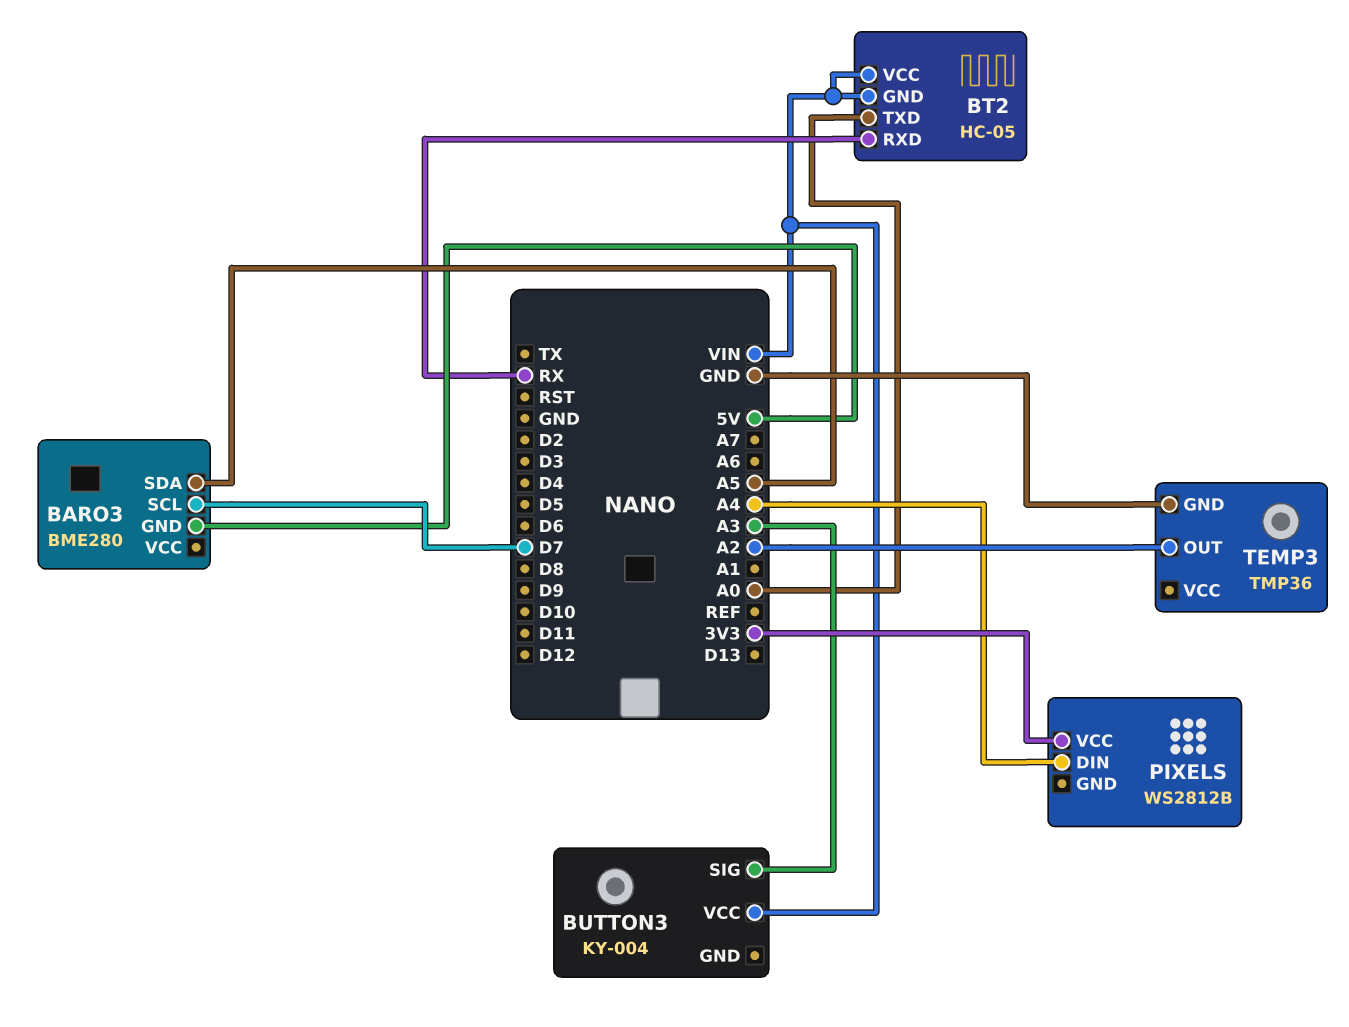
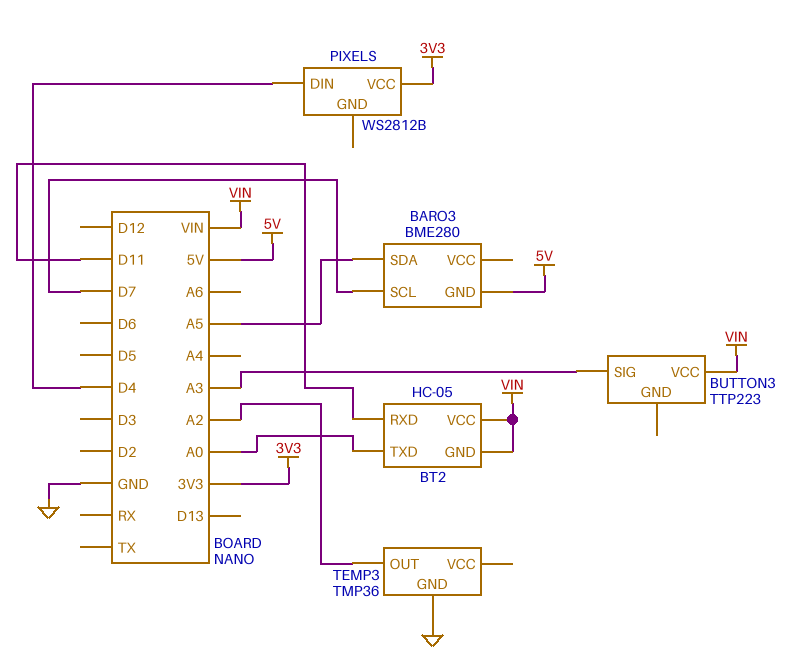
BT2 pin RXD: RX -> D11
BUTTON3: KY-004 -> TTP223
PIXELS pin DIN: A4 -> D4

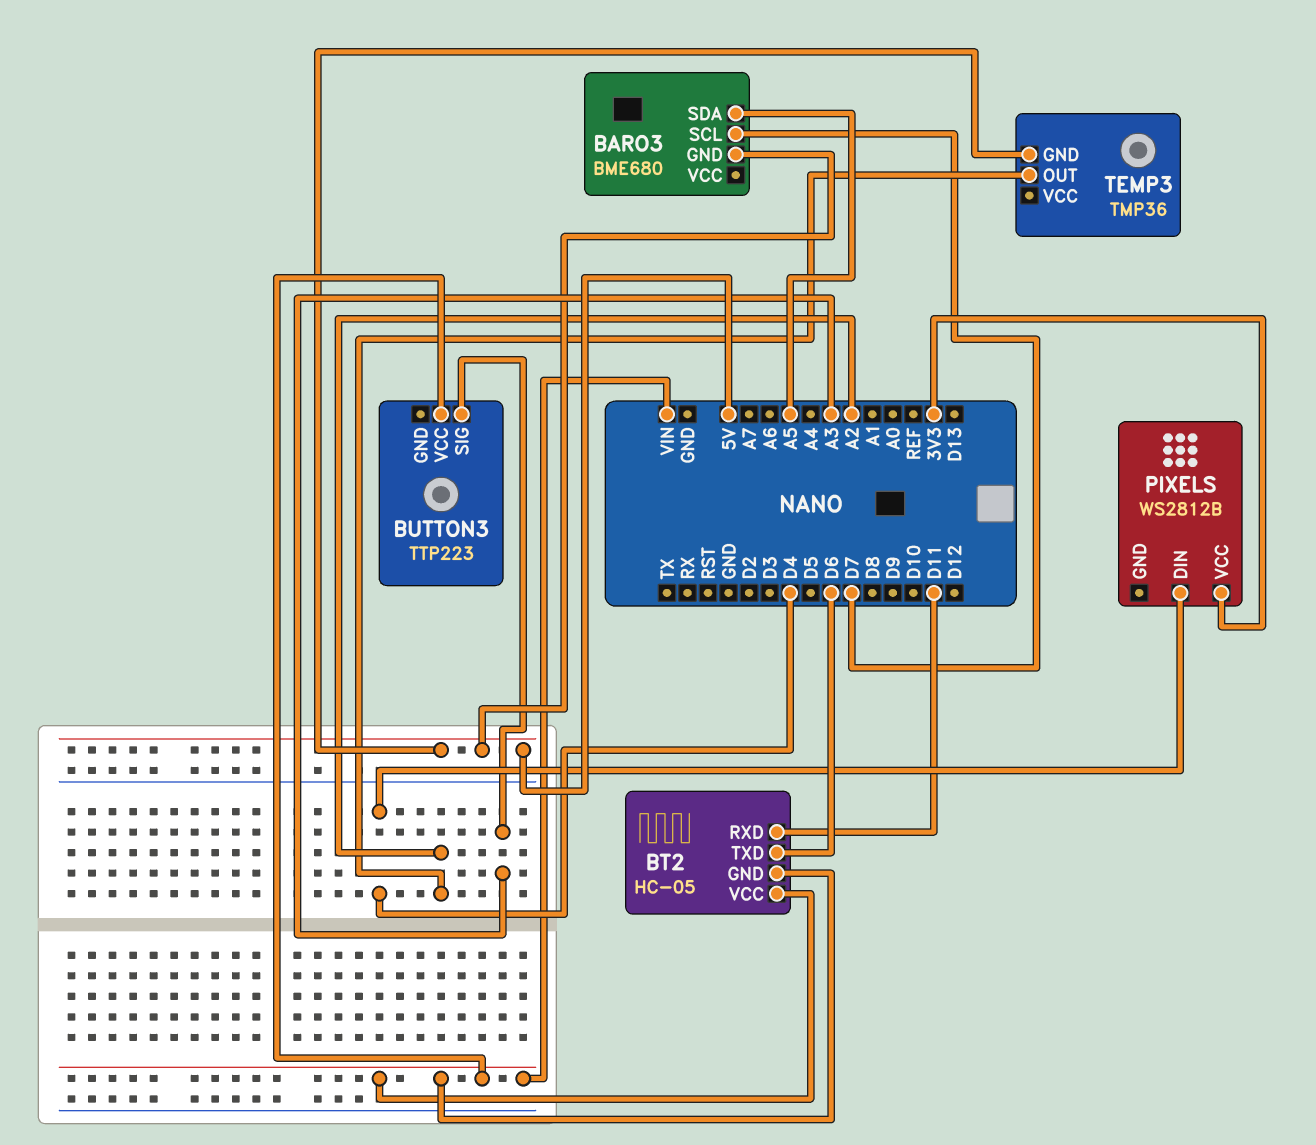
BARO3: BME280 -> BME680
BT2 pin TXD: A0 -> D6
TEMP3 pin GND: GND -> 5V

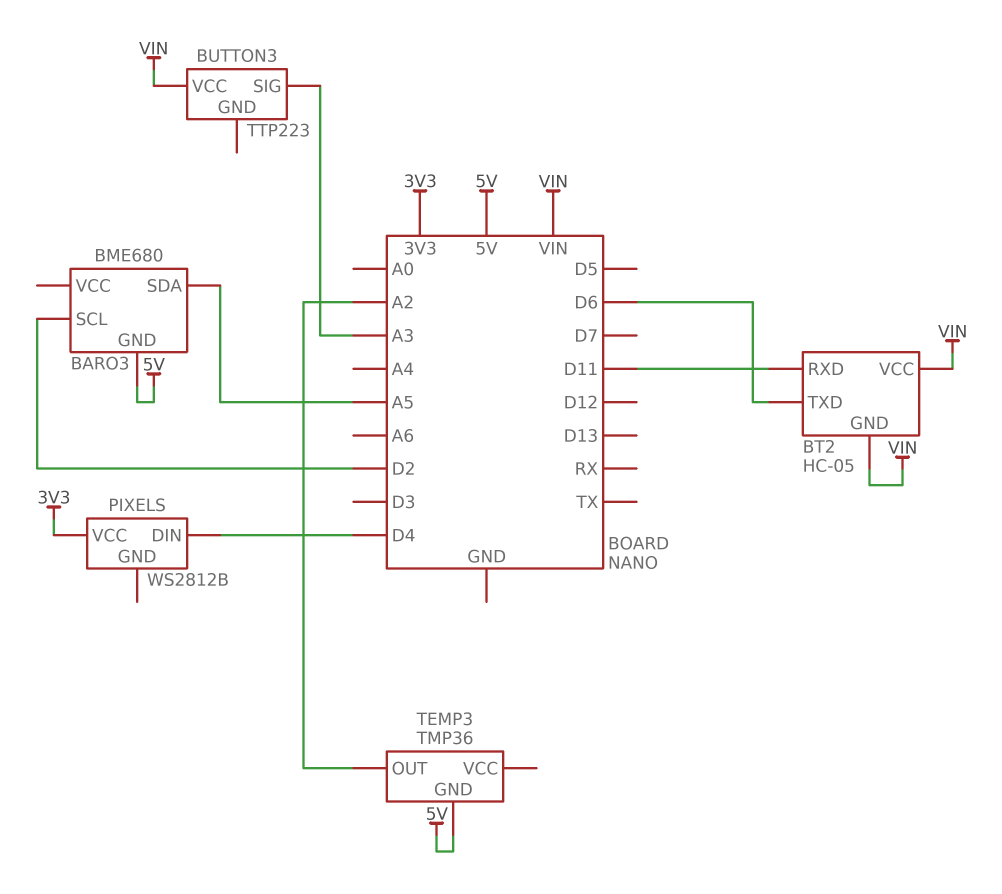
BARO3 pin SCL: D7 -> D2

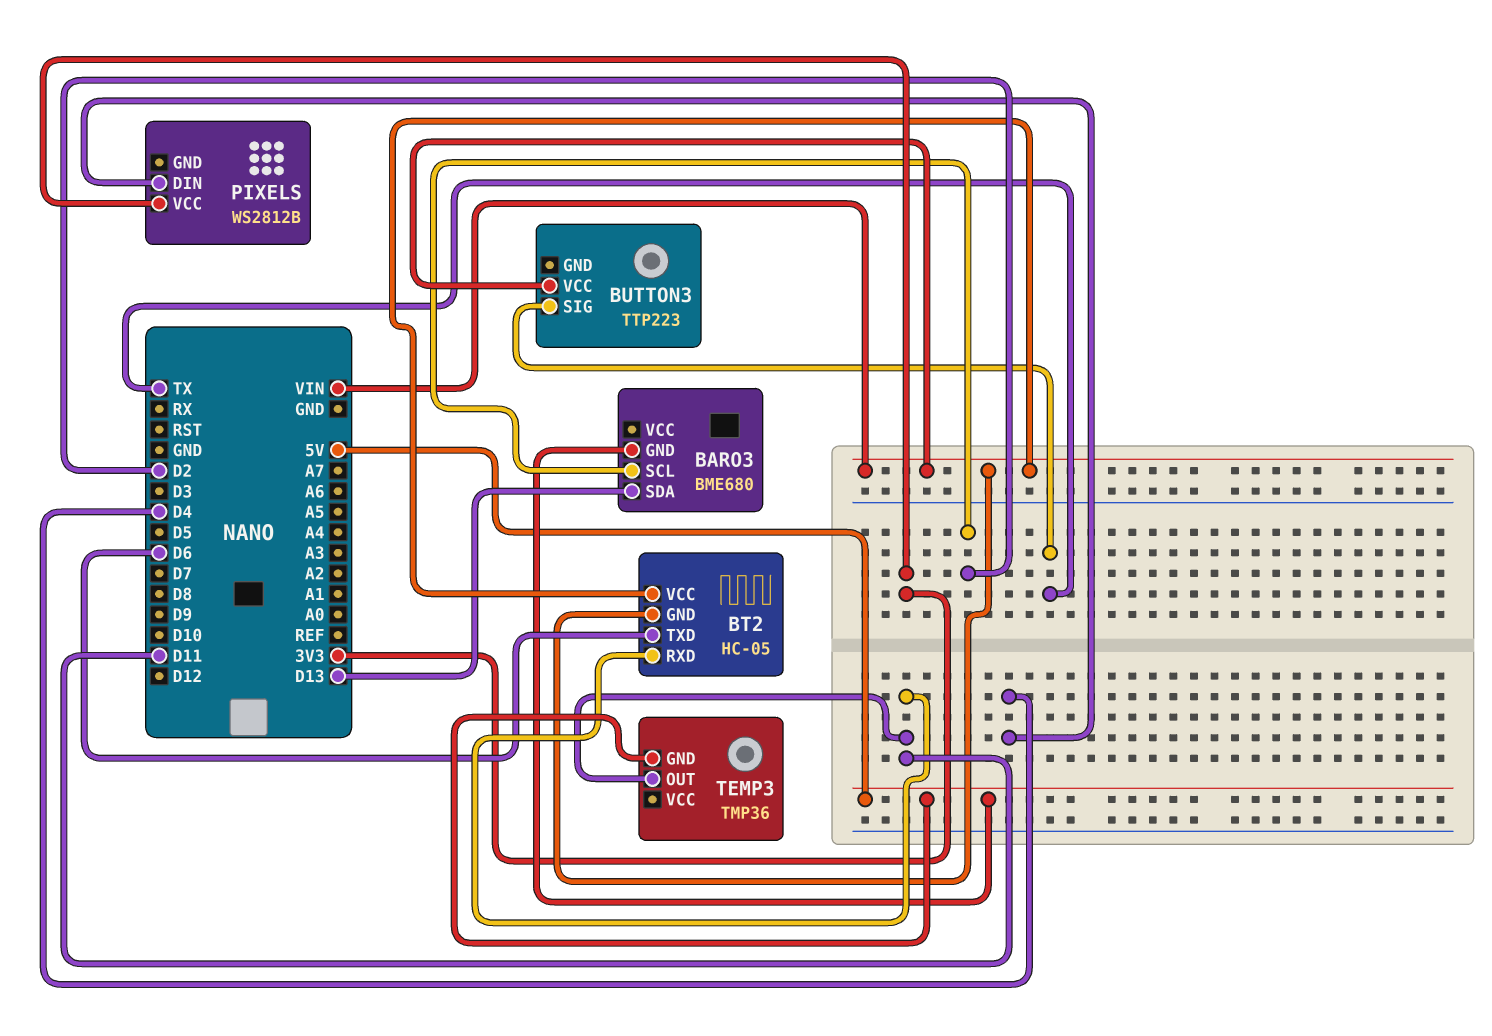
BARO3 pin SDA: A5 -> D13
BUTTON3 pin SIG: A3 -> TX
TEMP3 pin OUT: A2 -> D11

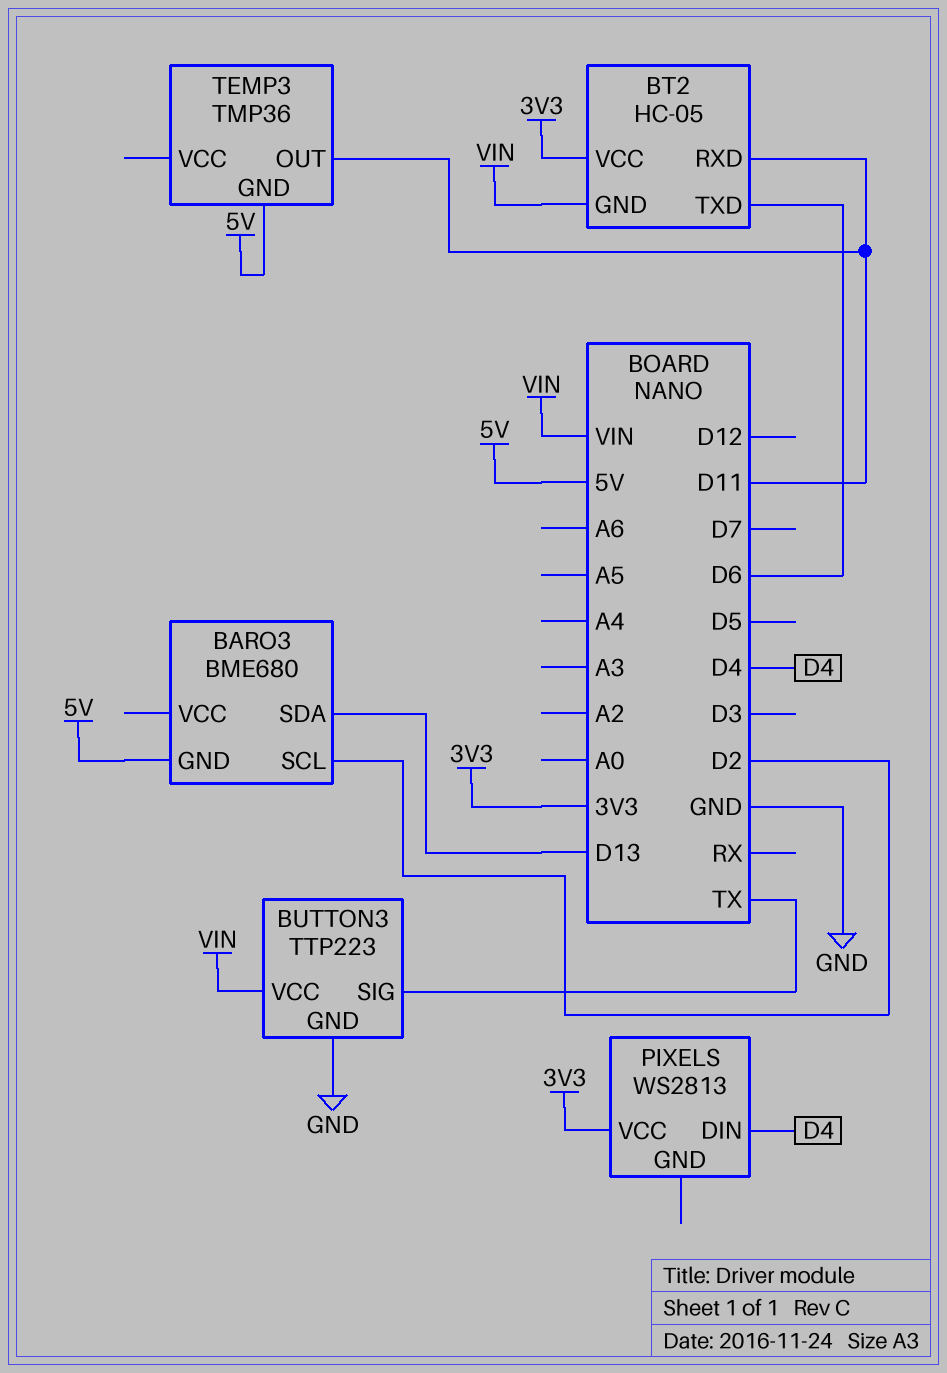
BT2 pin VCC: VIN -> 3V3
BUTTON3 pin GND: none -> GND
PIXELS: WS2812B -> WS2813

